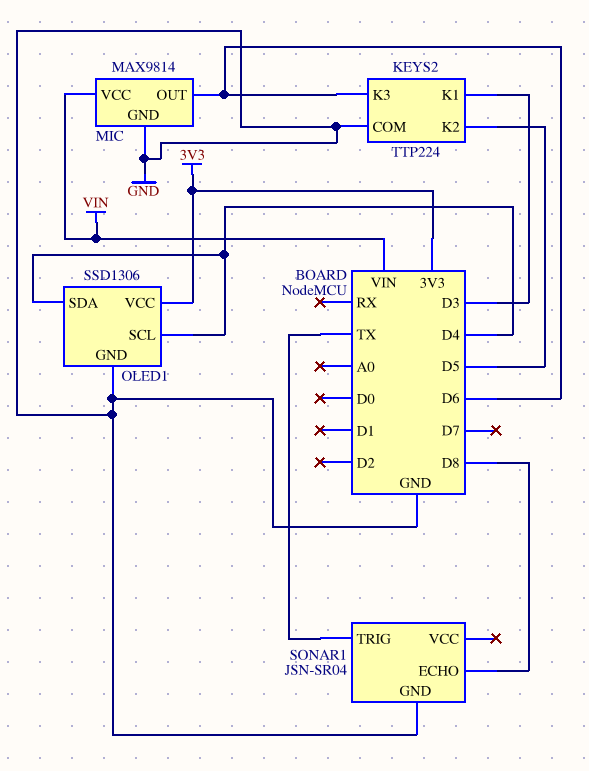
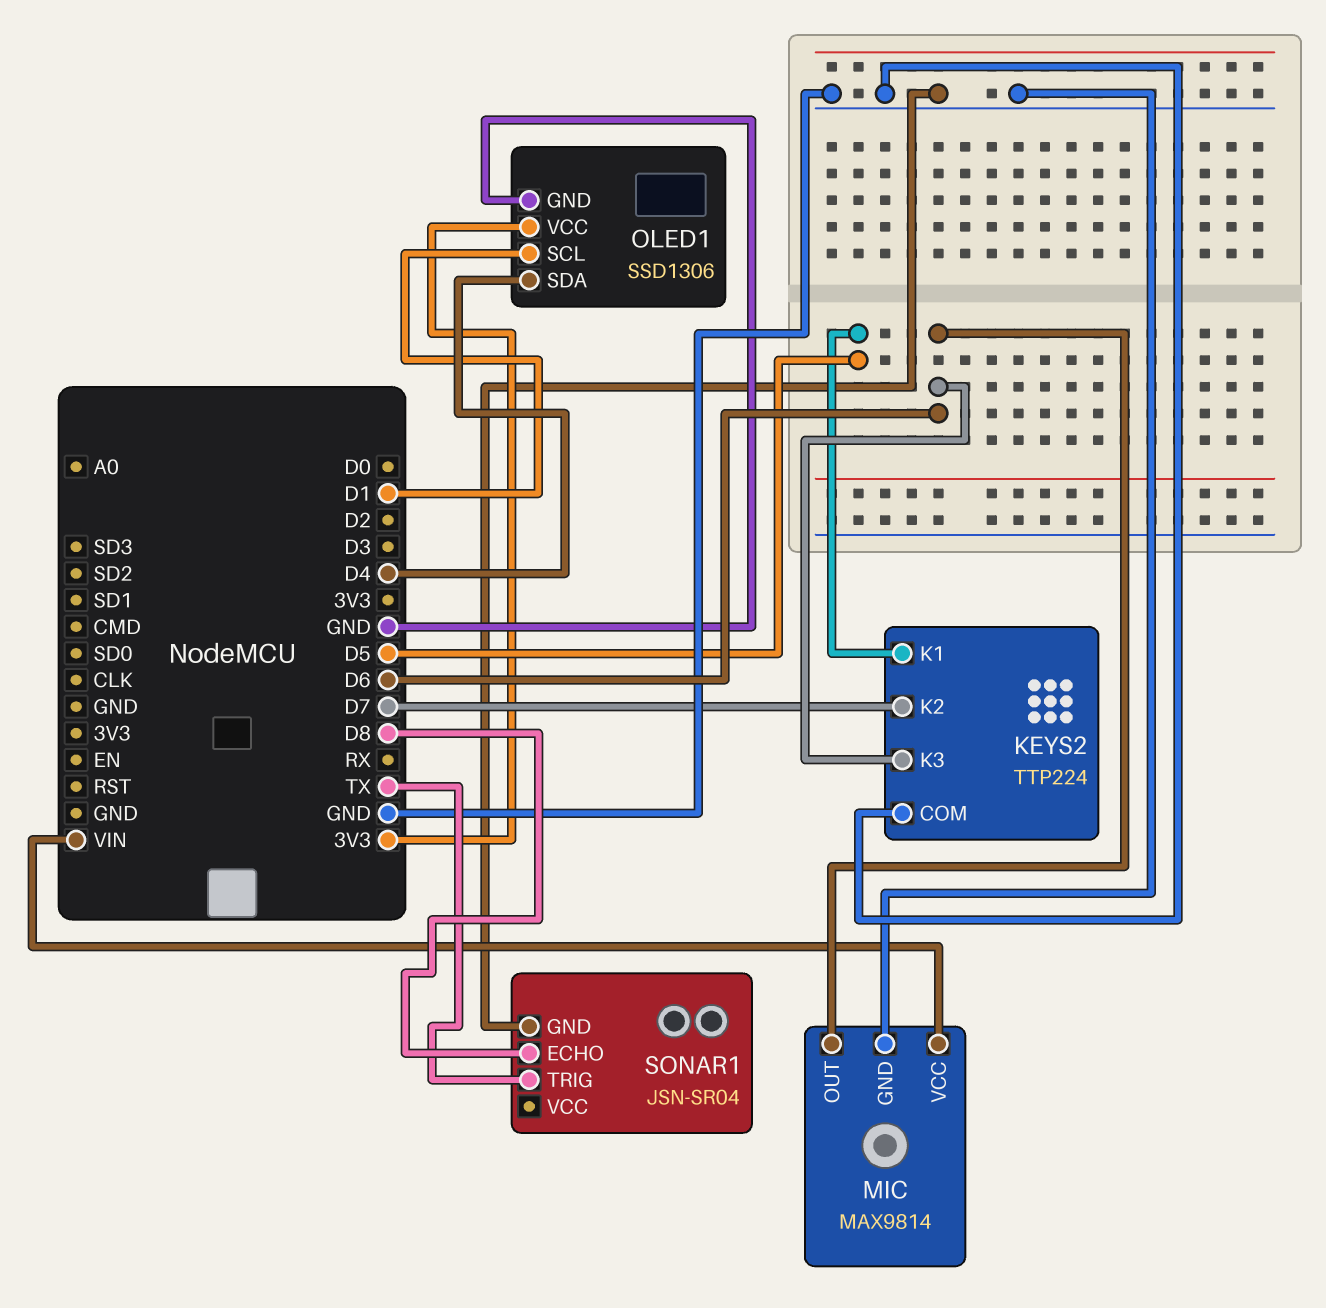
KEYS2 pin K1: D3 -> D5
KEYS2 pin K2: D5 -> D7
OLED1 pin SCL: D4 -> D1

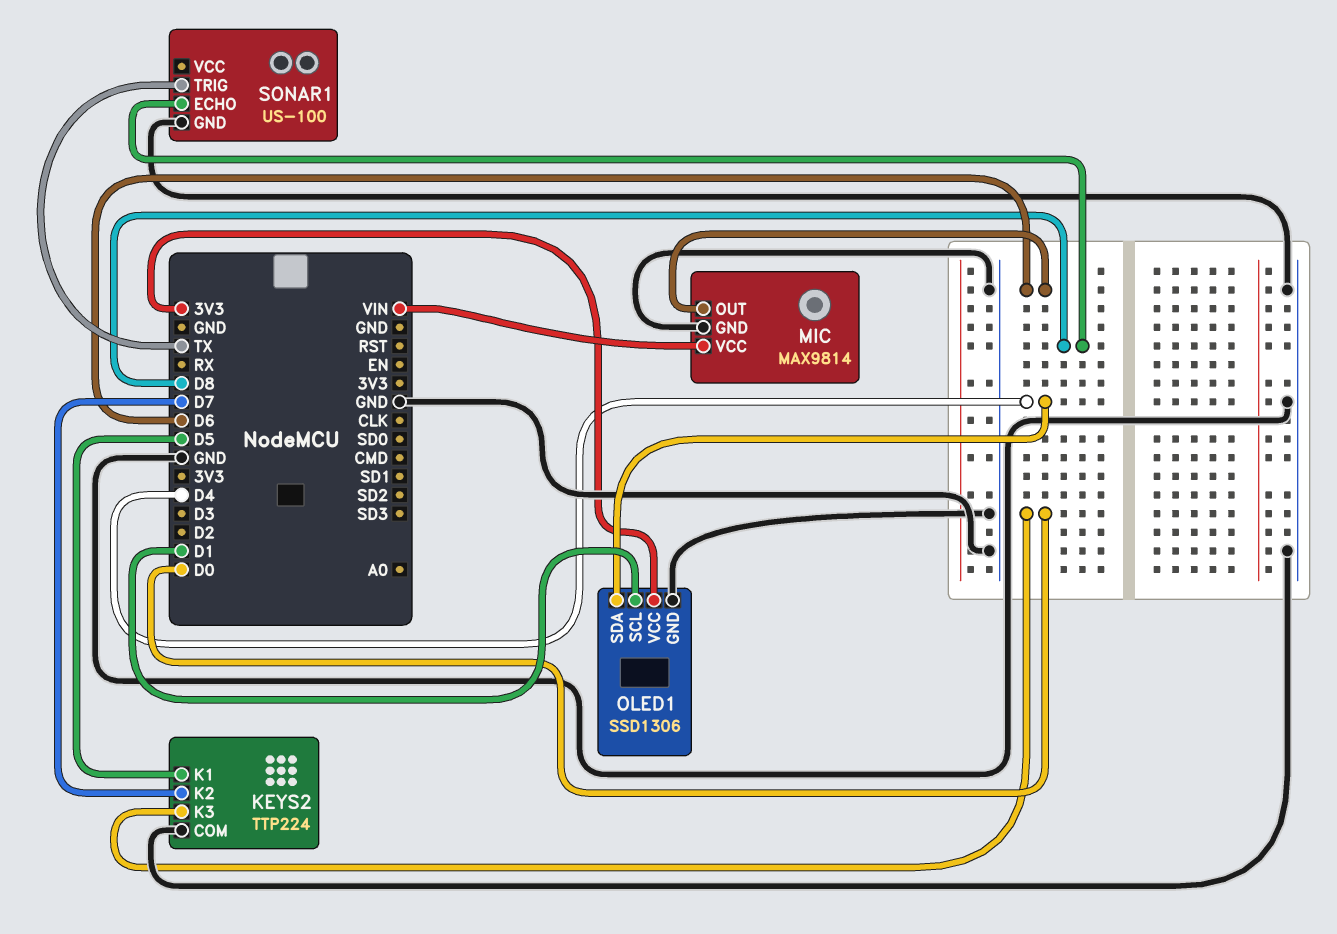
KEYS2 pin K3: D6 -> D0
SONAR1: JSN-SR04 -> US-100

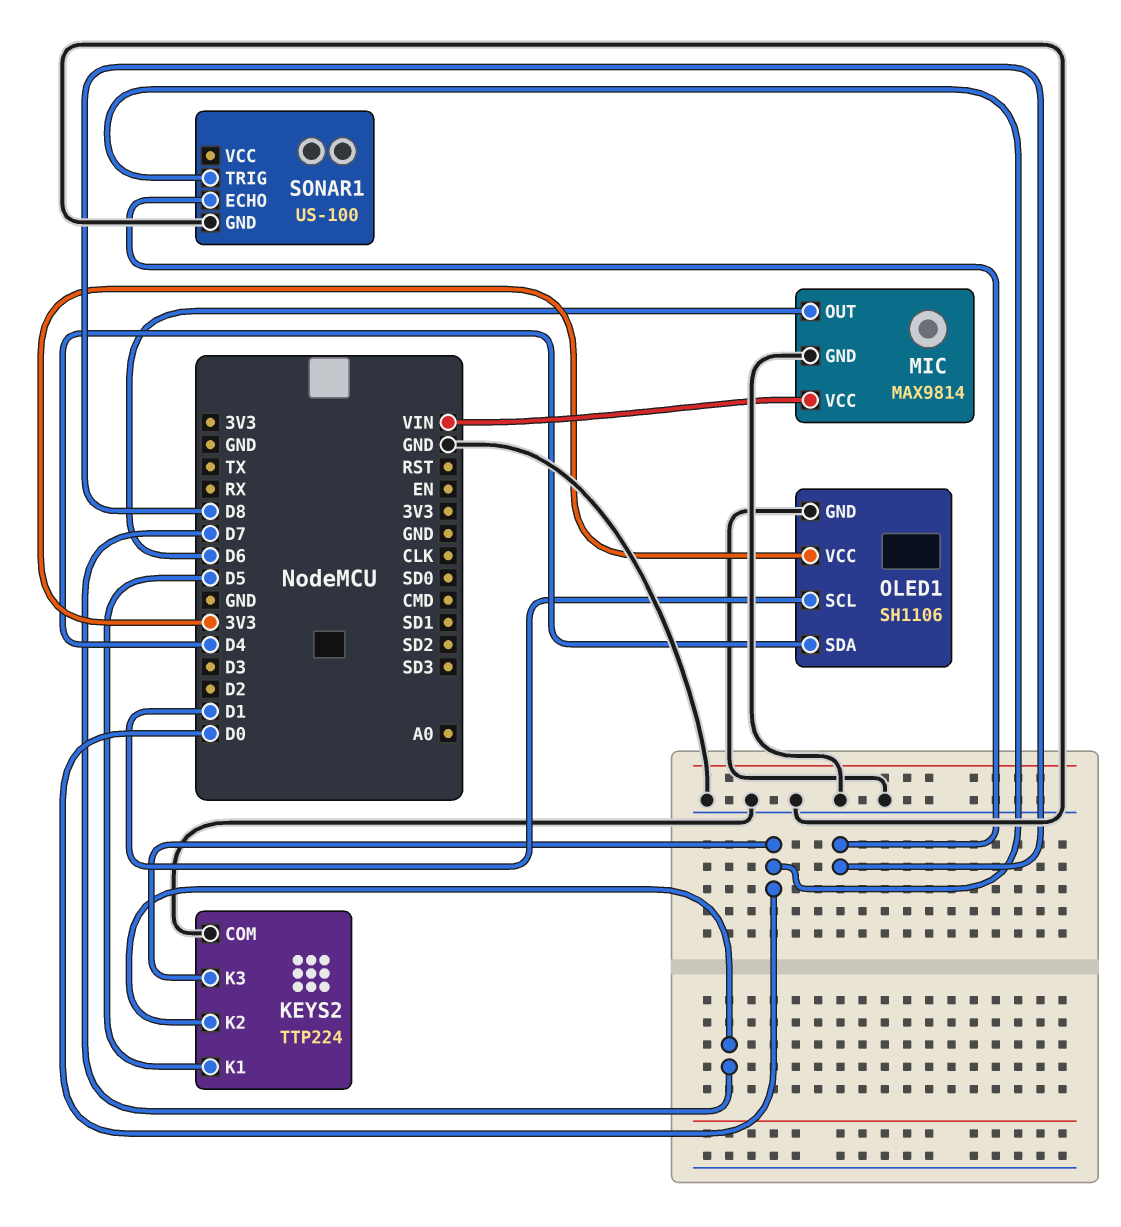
OLED1: SSD1306 -> SH1106
SONAR1 pin TRIG: TX -> D0

